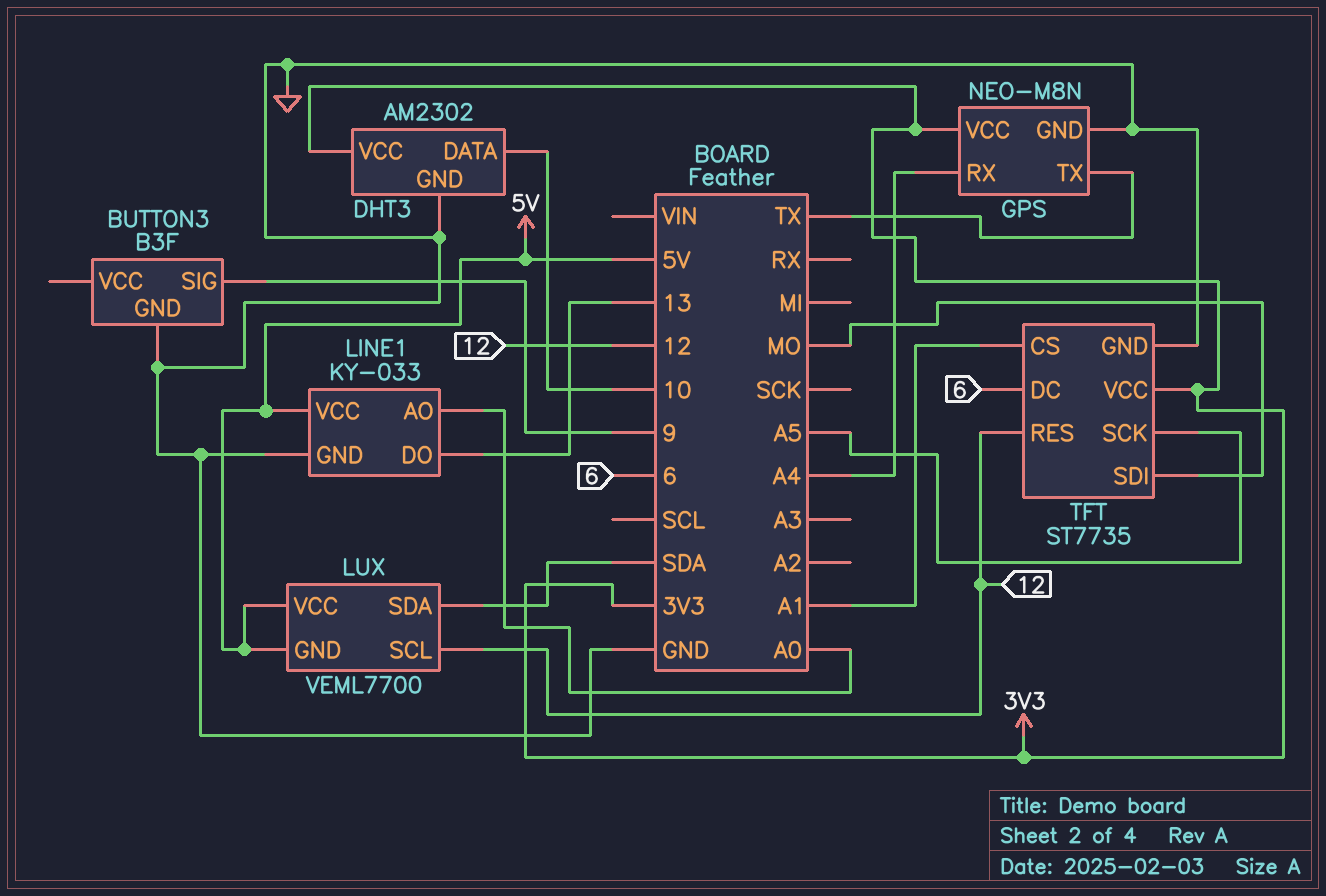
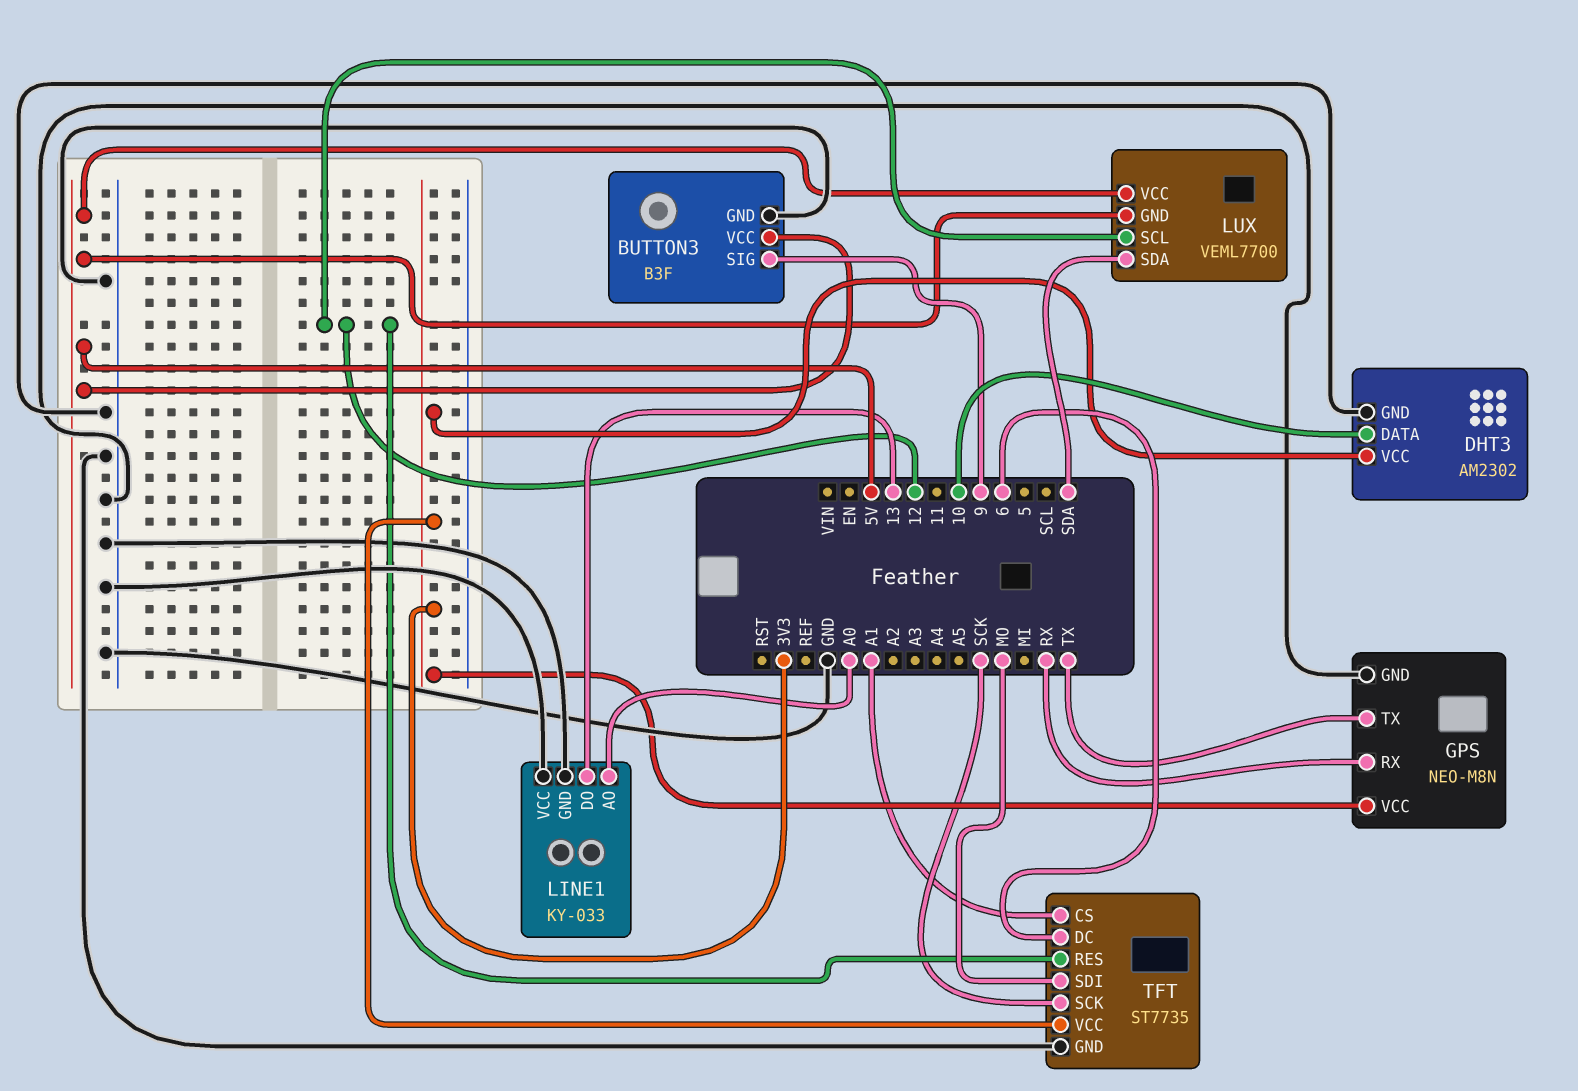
BUTTON3 pin VCC: none -> 5V
GPS pin RX: A4 -> RX
LINE1 pin VCC: 5V -> GND
TFT pin SCK: A5 -> SCK

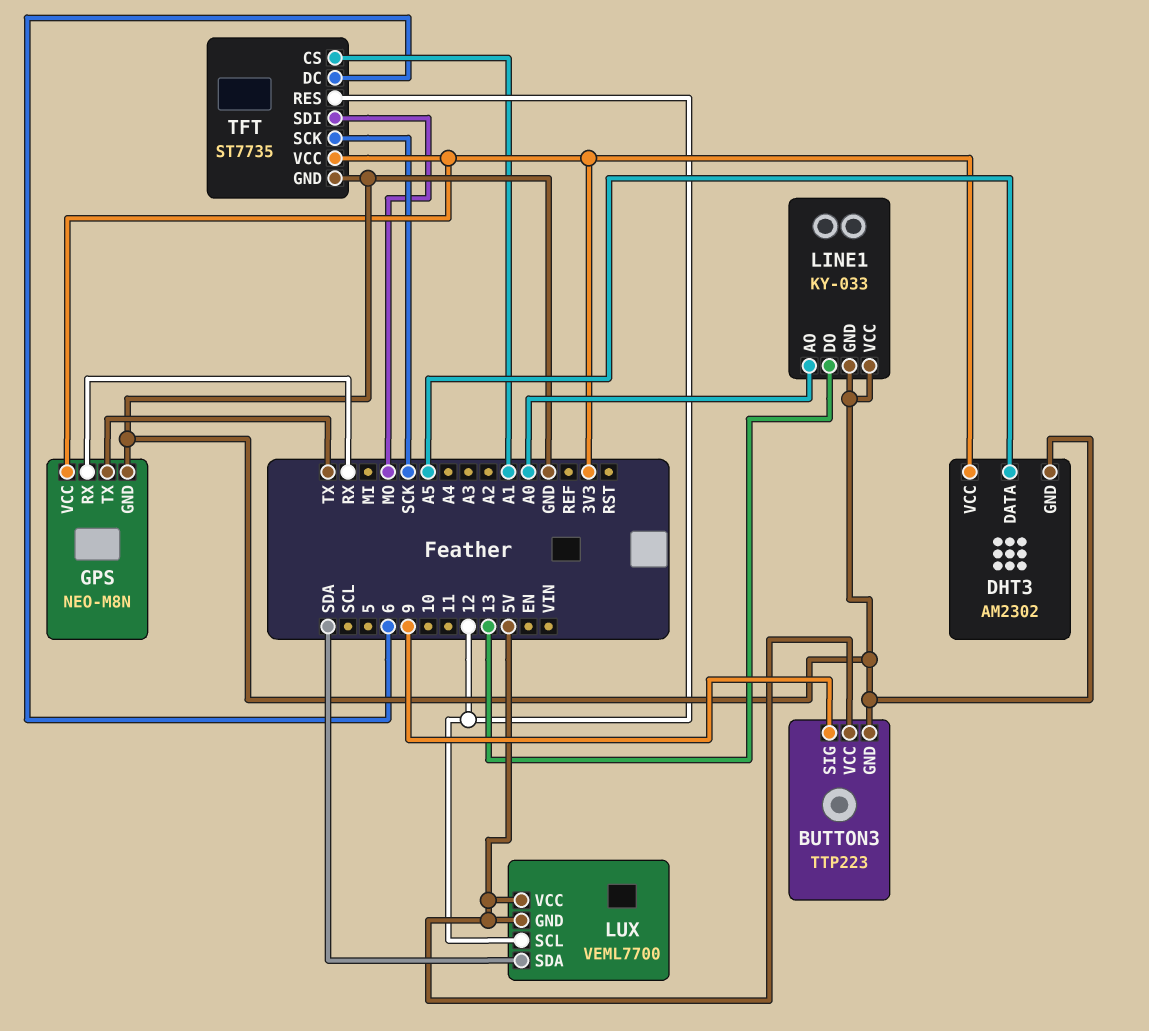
BUTTON3: B3F -> TTP223
DHT3 pin DATA: 10 -> A5

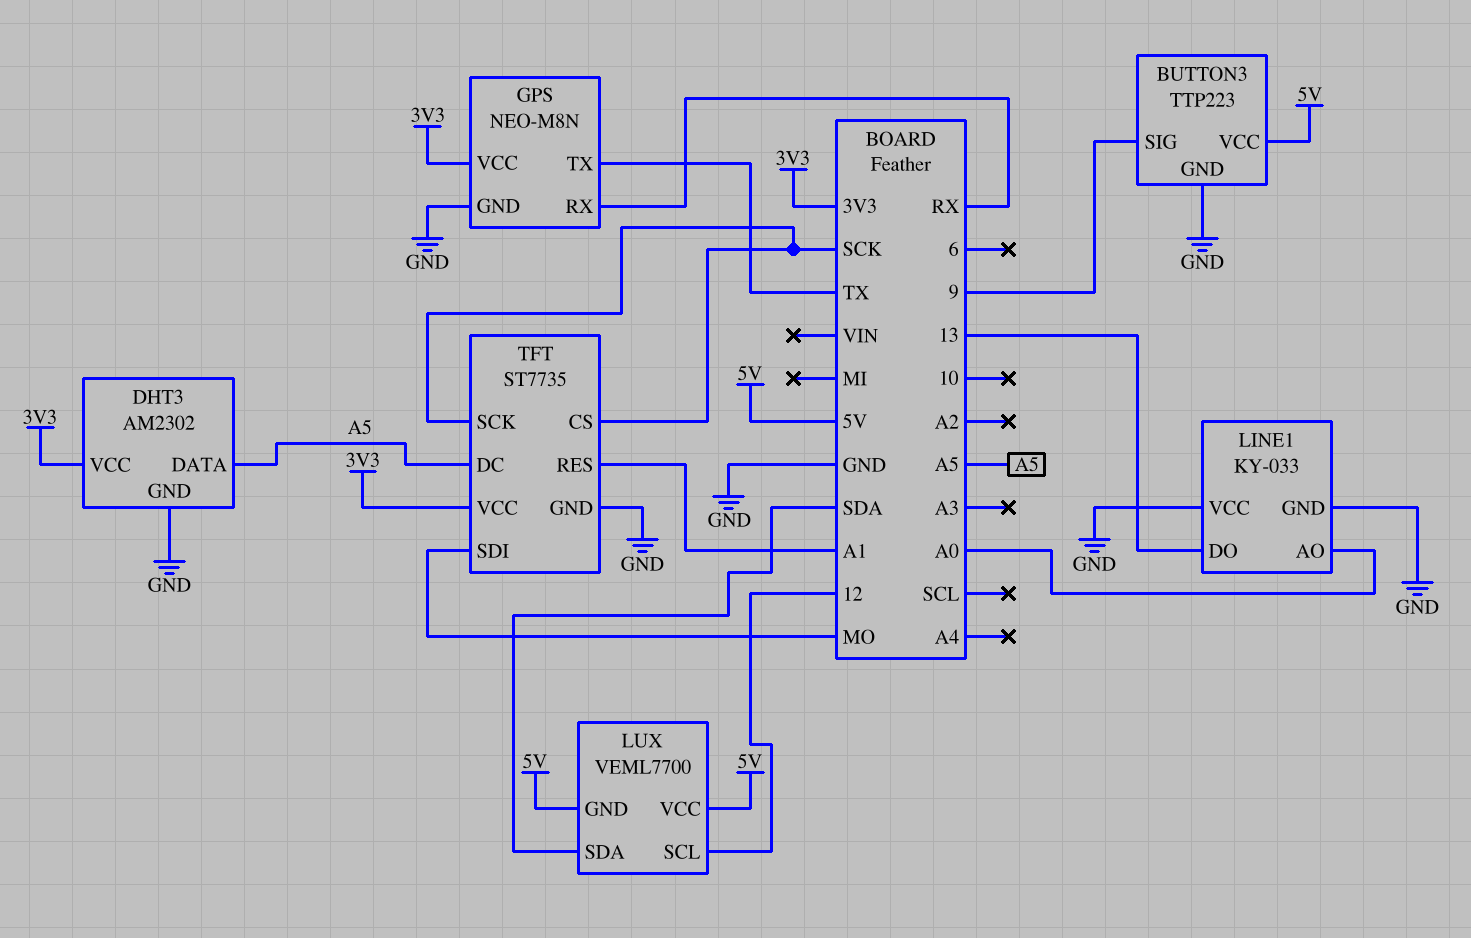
TFT pin CS: A1 -> SCK
TFT pin DC: 6 -> A5
TFT pin RES: 12 -> A1

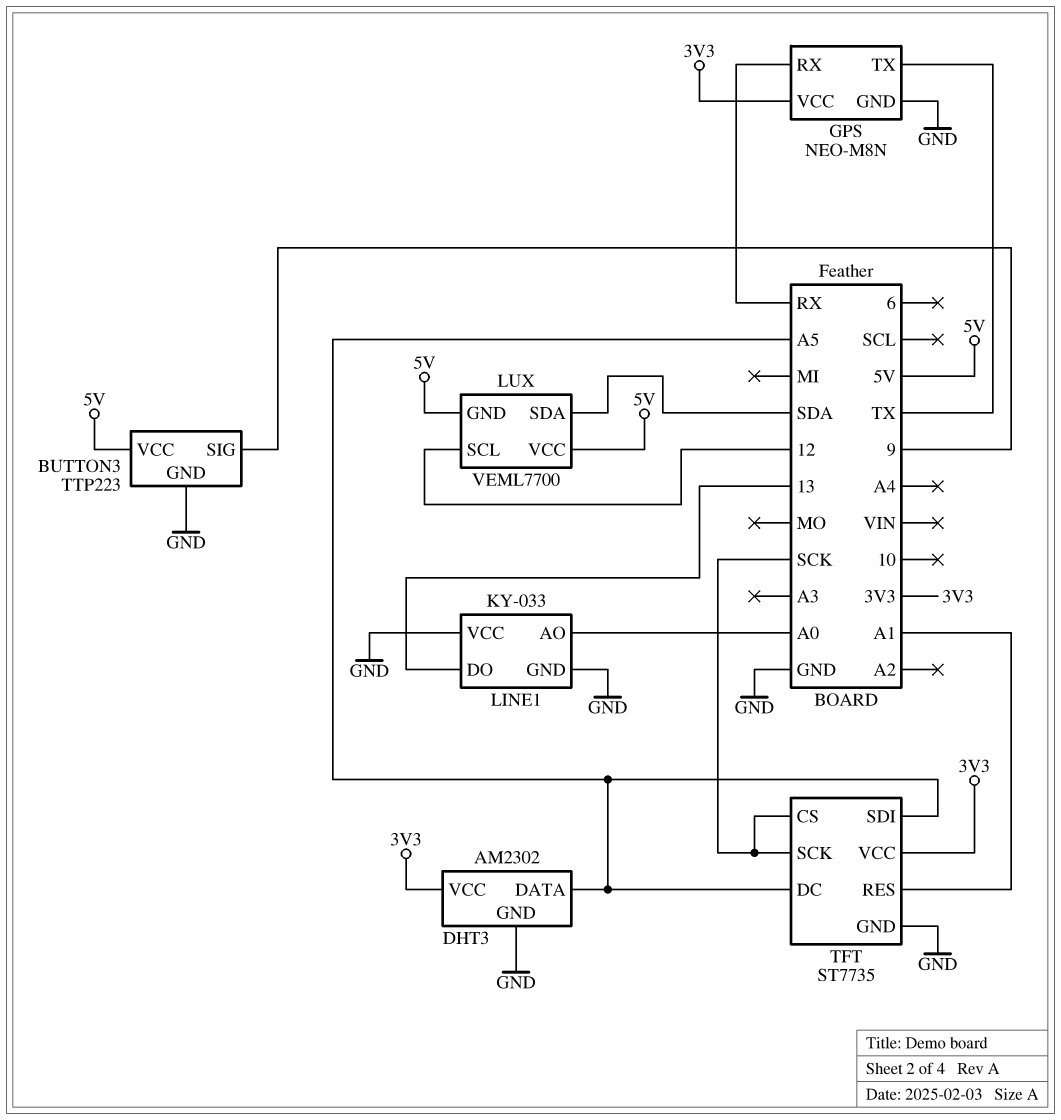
TFT pin SDI: MO -> A5

